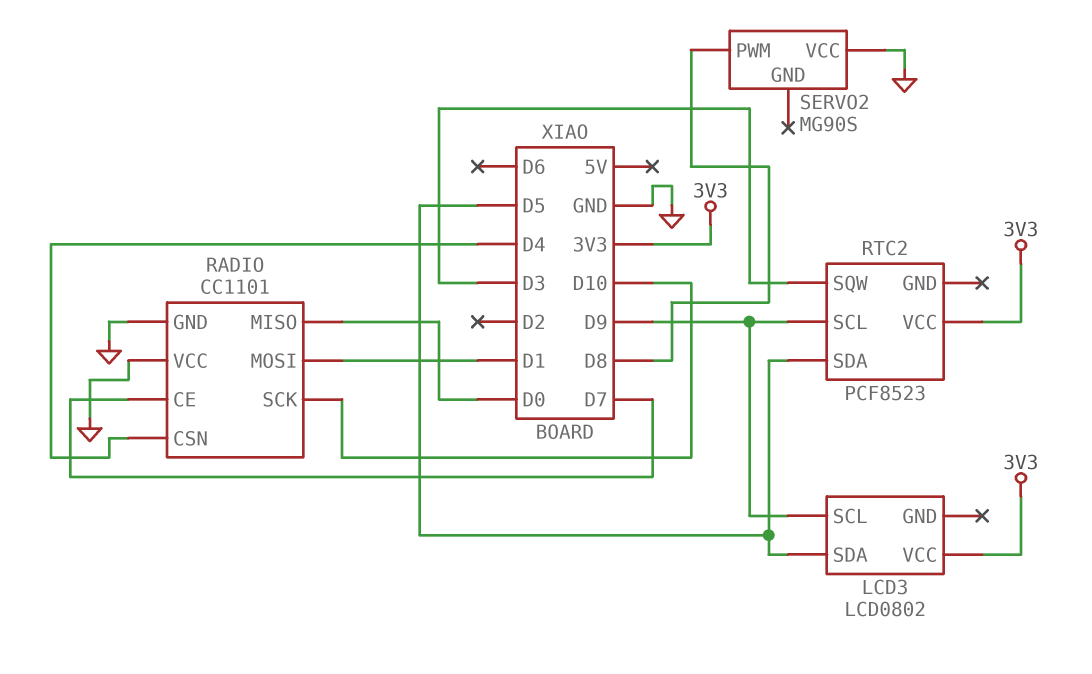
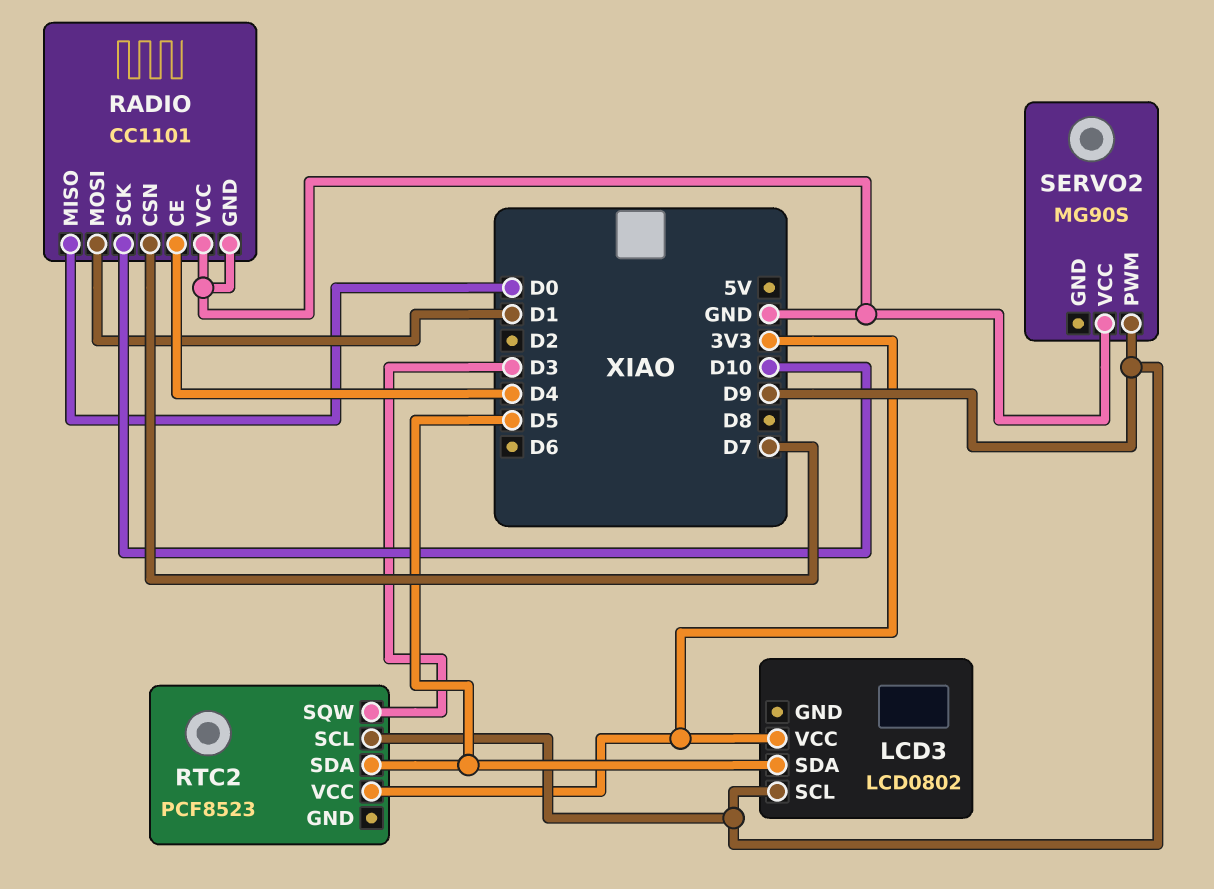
RADIO pin CE: D7 -> D4
RADIO pin CSN: D4 -> D7
SERVO2 pin PWM: D8 -> D9

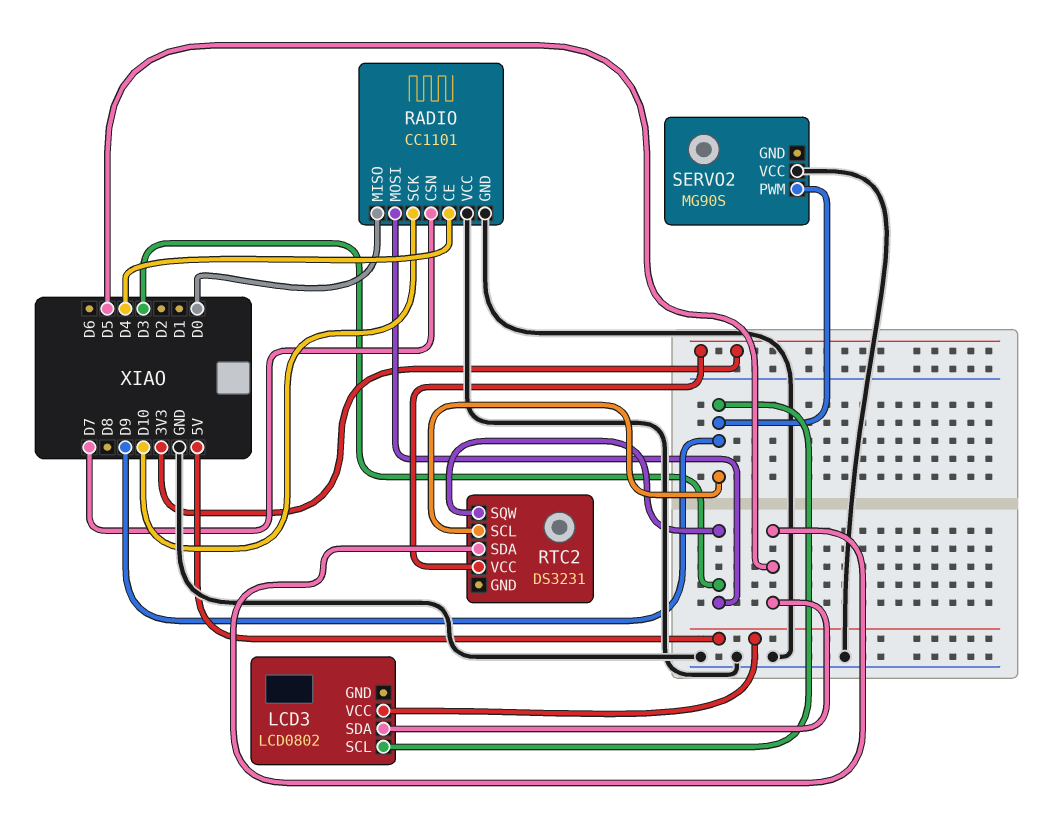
LCD3 pin VCC: 3V3 -> 5V
RADIO pin MOSI: D1 -> D3
RTC2: PCF8523 -> DS3231

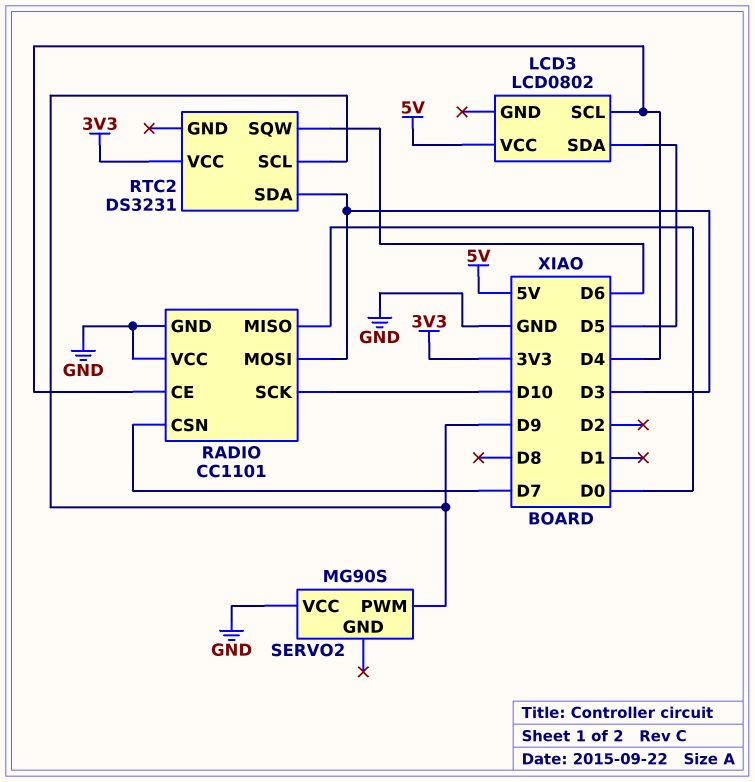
LCD3 pin SCL: D9 -> D4
RTC2 pin SDA: D5 -> D3
RTC2 pin SQW: D3 -> D6

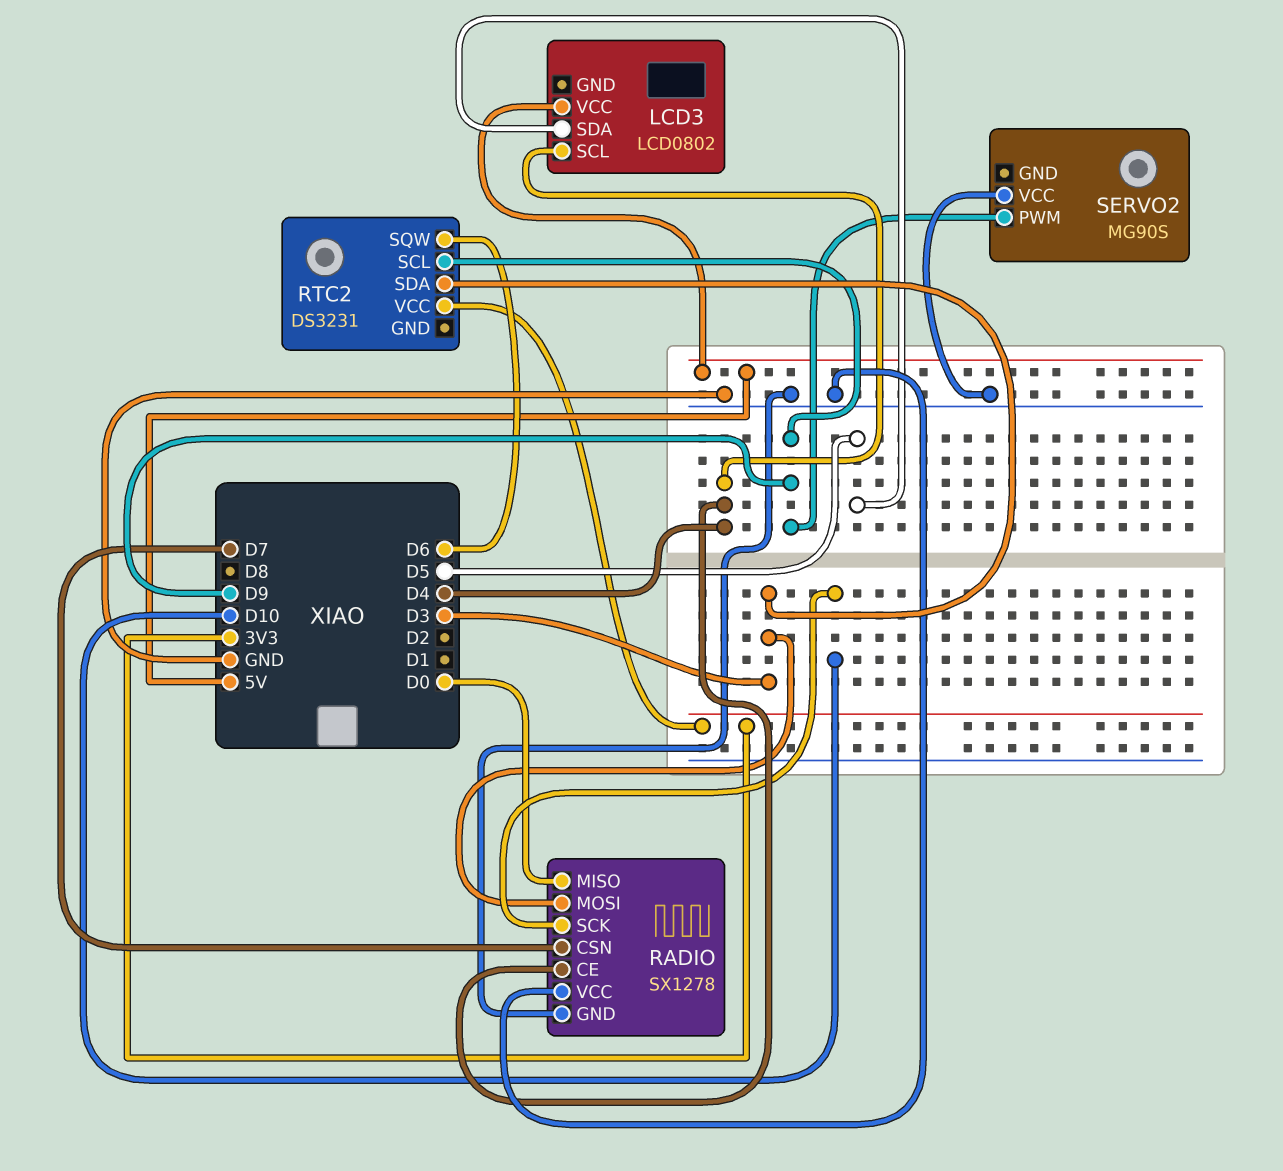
RADIO: CC1101 -> SX1278

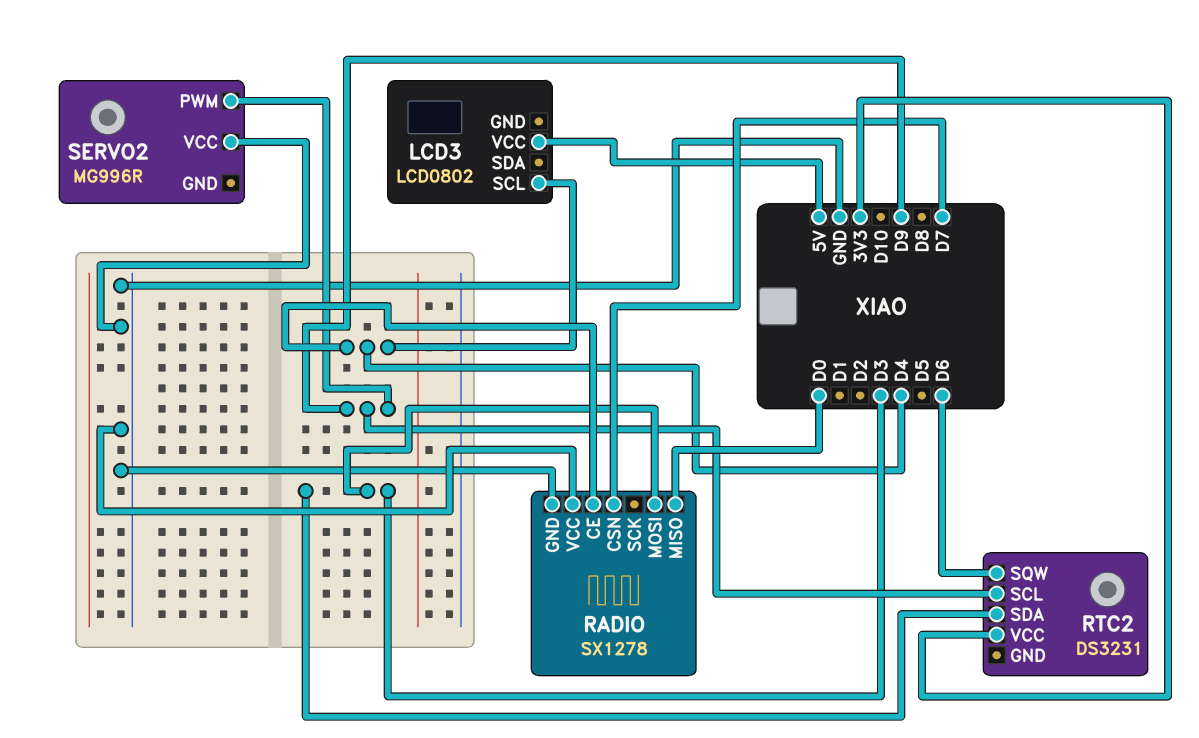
LCD3 pin SDA: D5 -> none
RADIO pin SCK: D10 -> none
SERVO2: MG90S -> MG996R

